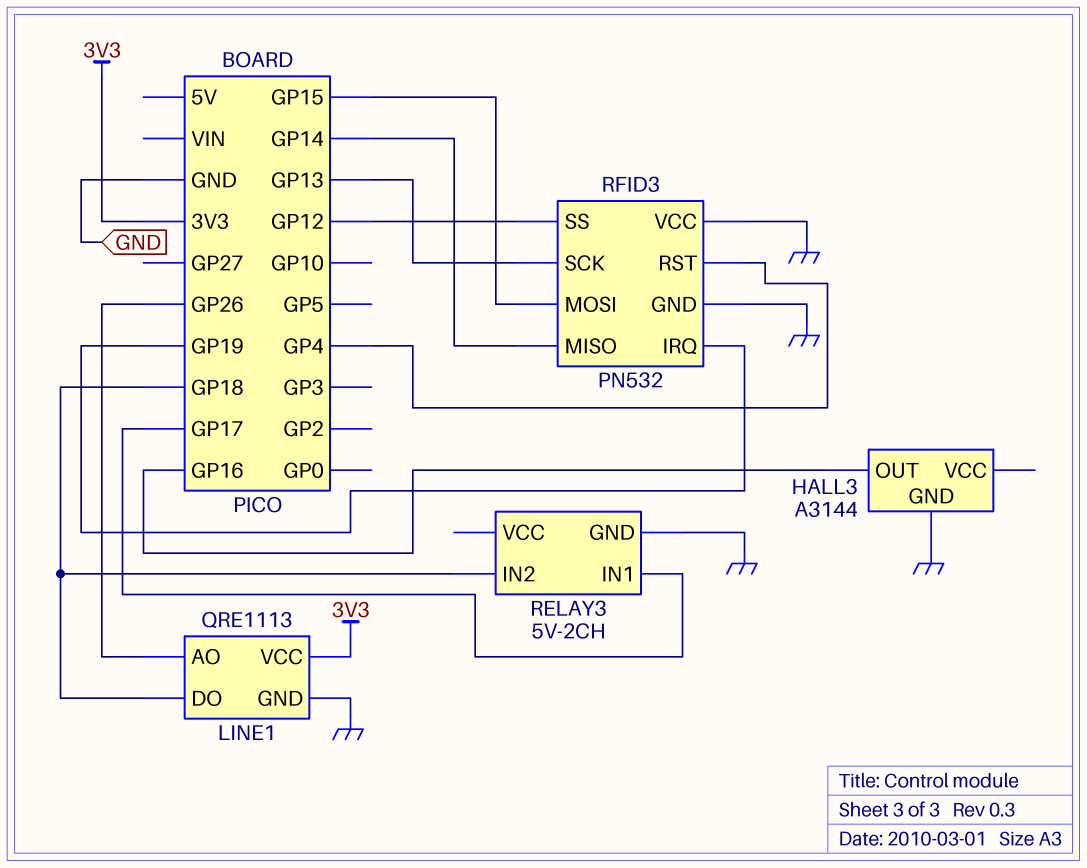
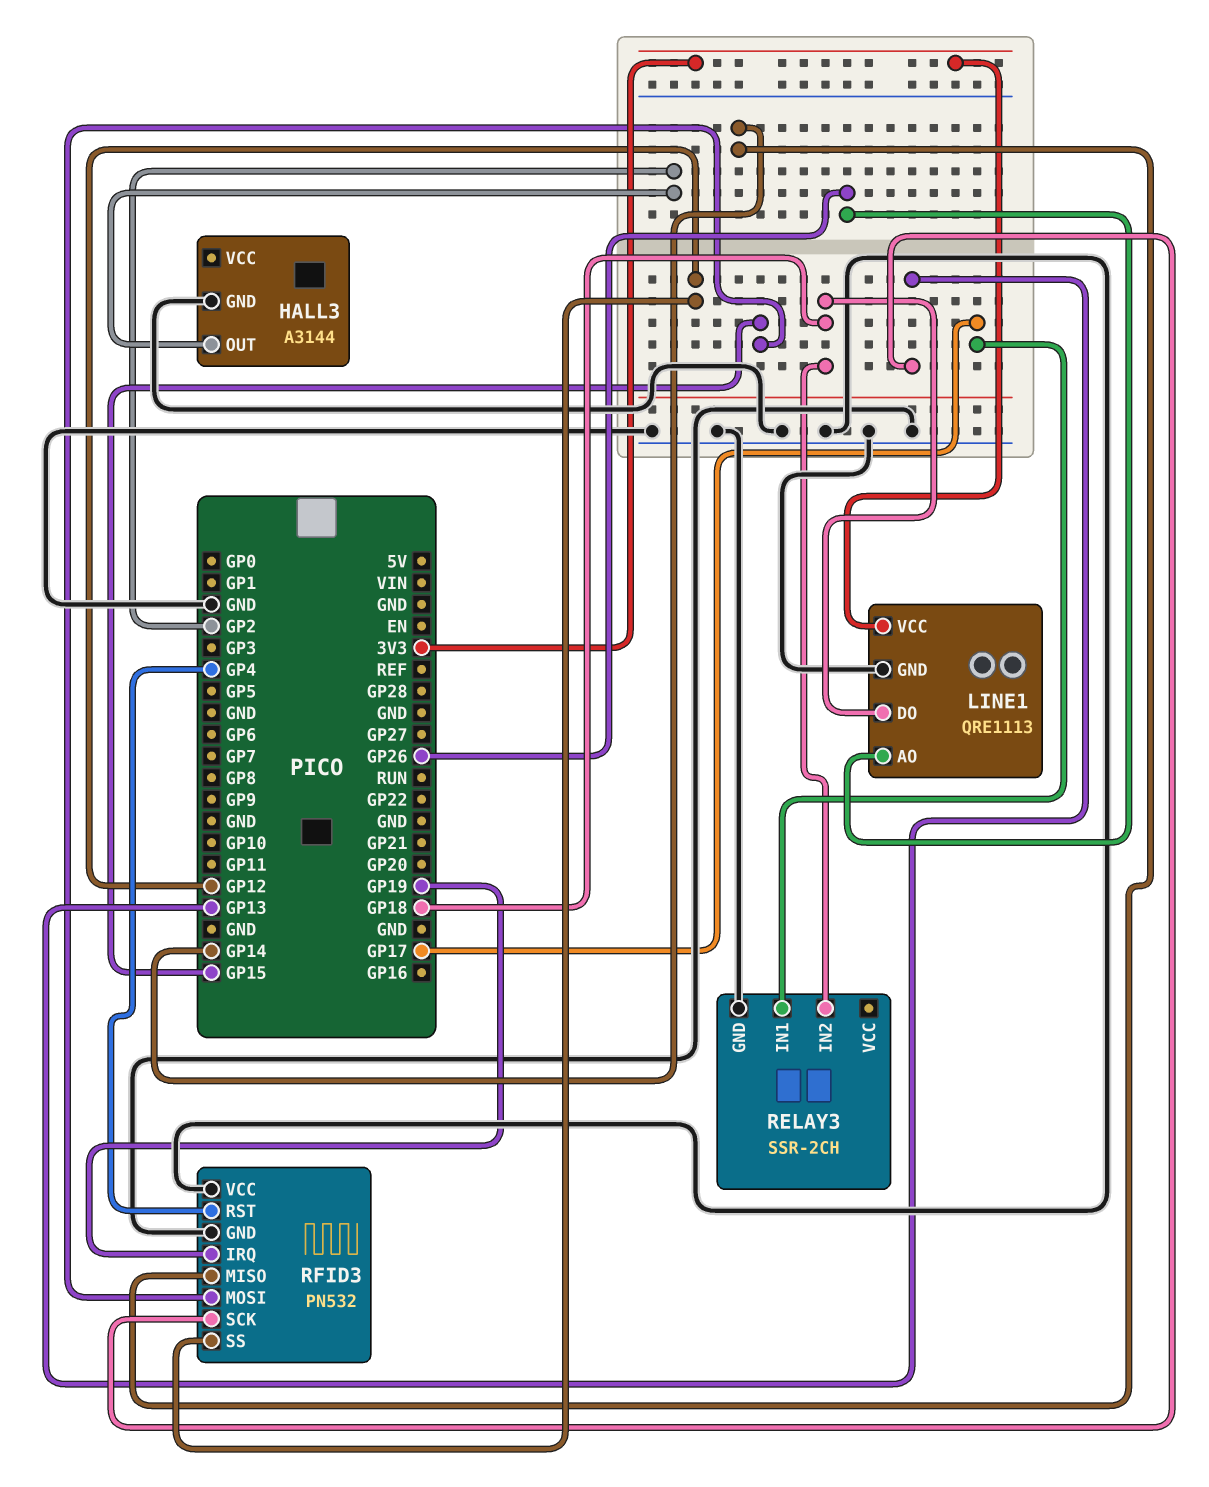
HALL3 pin OUT: GP16 -> GP2
RELAY3: 5V-2CH -> SSR-2CH

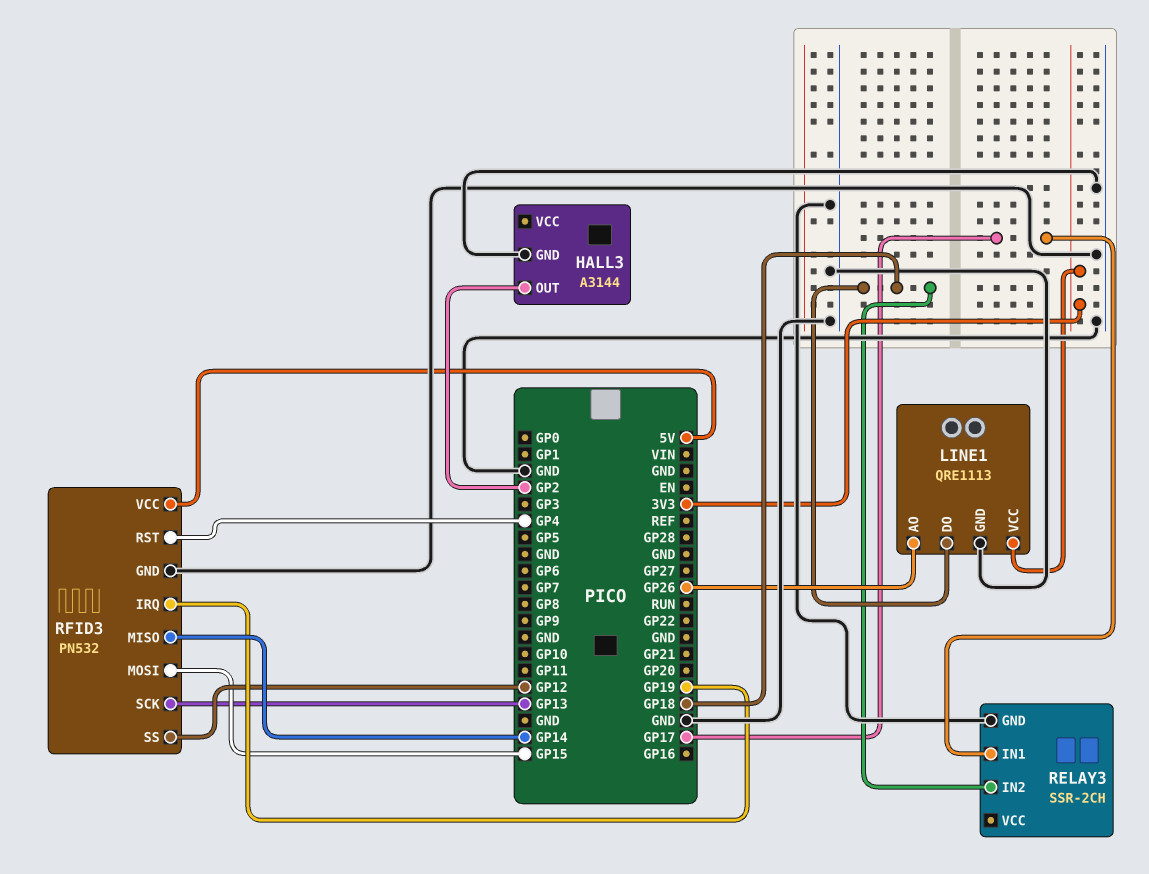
RFID3 pin VCC: GND -> 5V

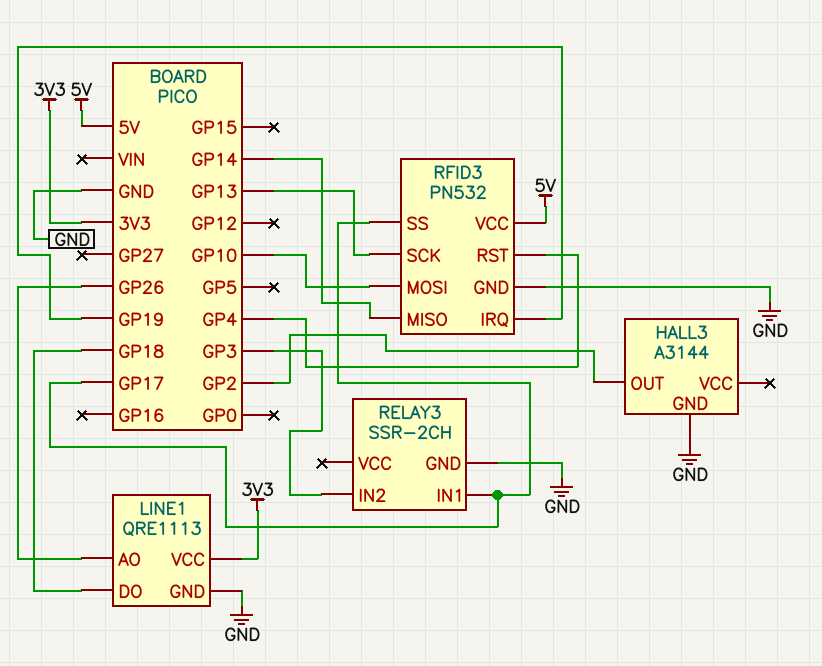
RELAY3 pin IN2: GP18 -> GP3
RFID3 pin MOSI: GP15 -> GP10
RFID3 pin SS: GP12 -> GP17

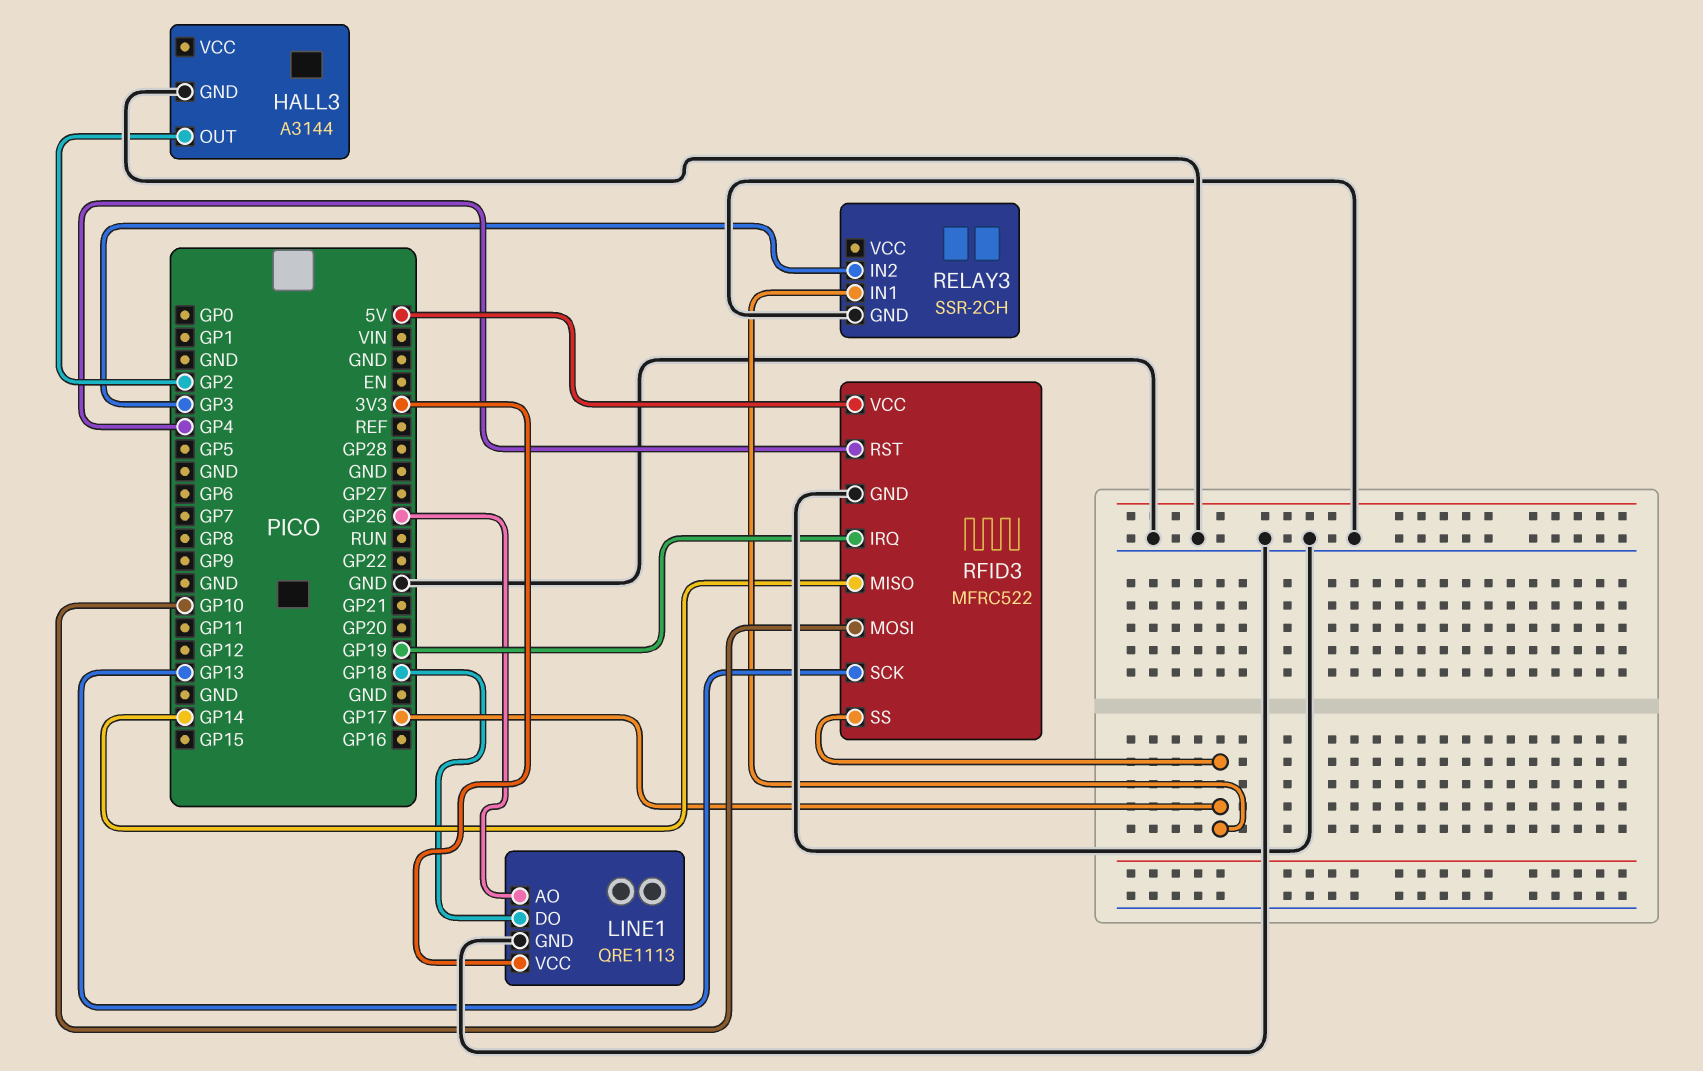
RFID3: PN532 -> MFRC522

